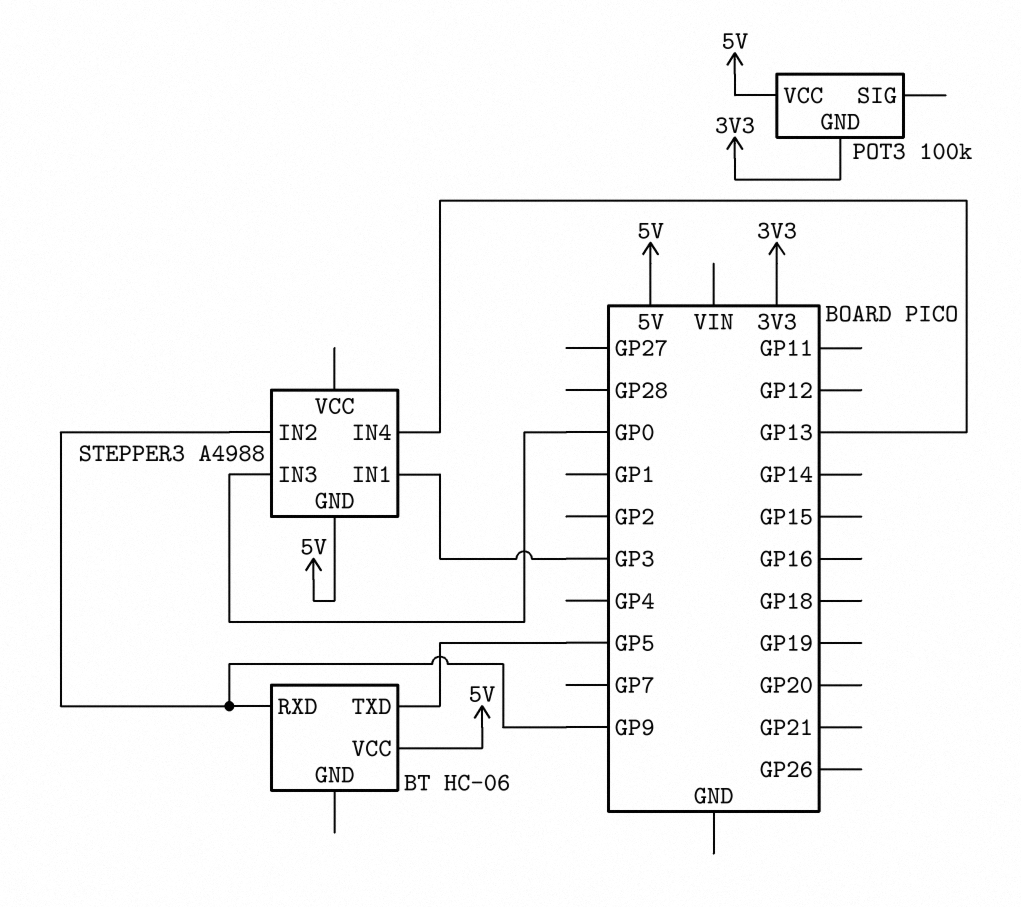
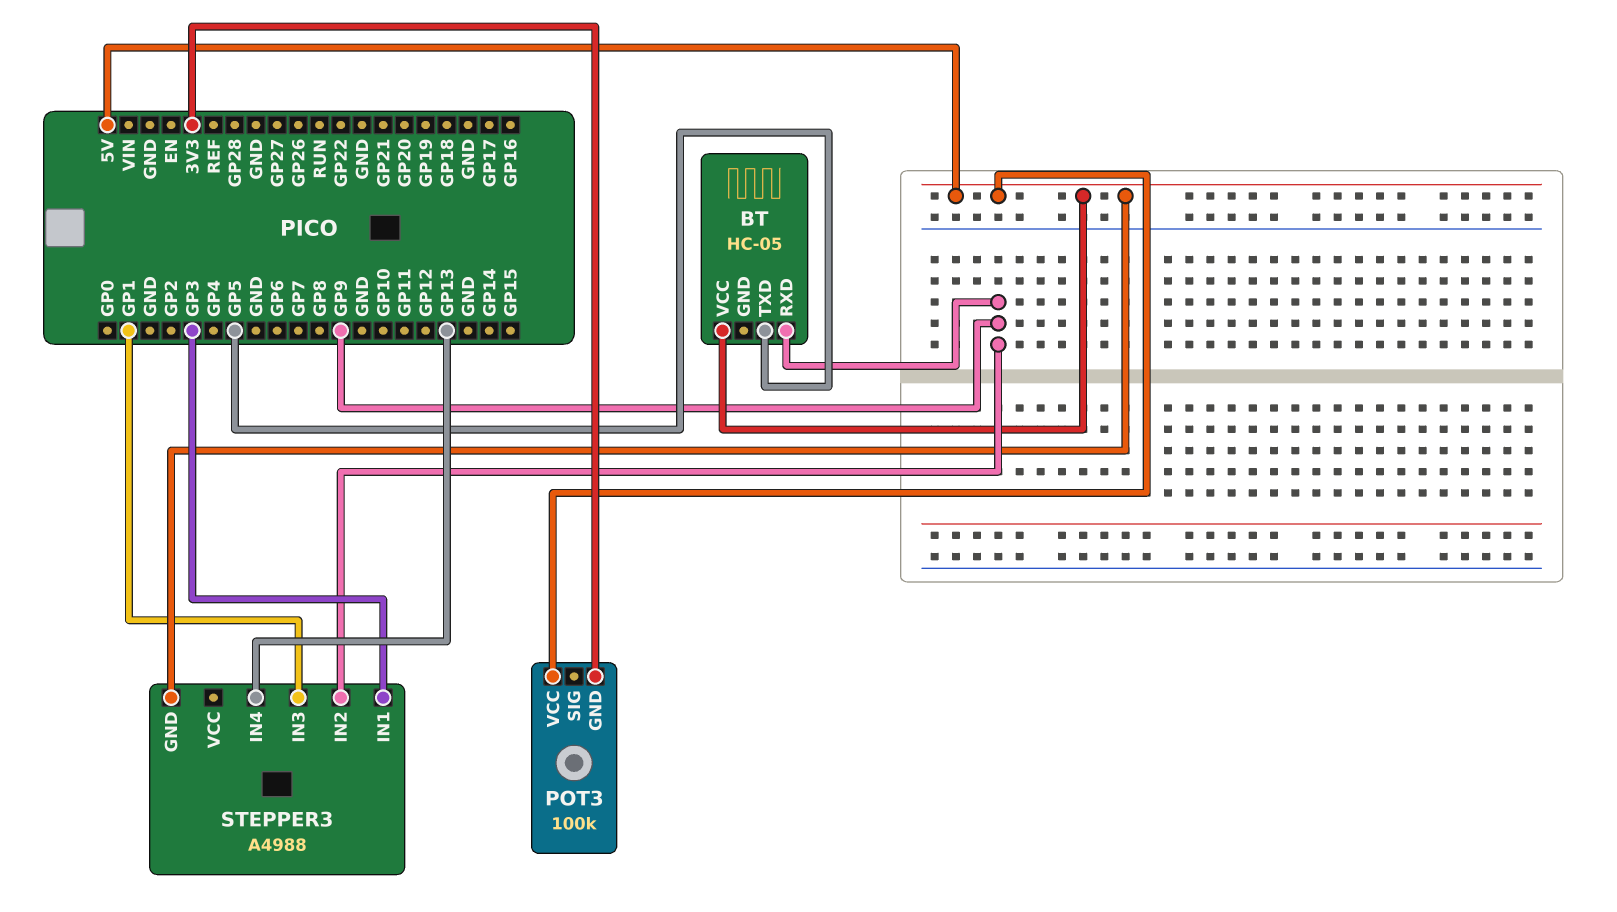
BT: HC-06 -> HC-05
STEPPER3 pin IN3: GP0 -> GP1

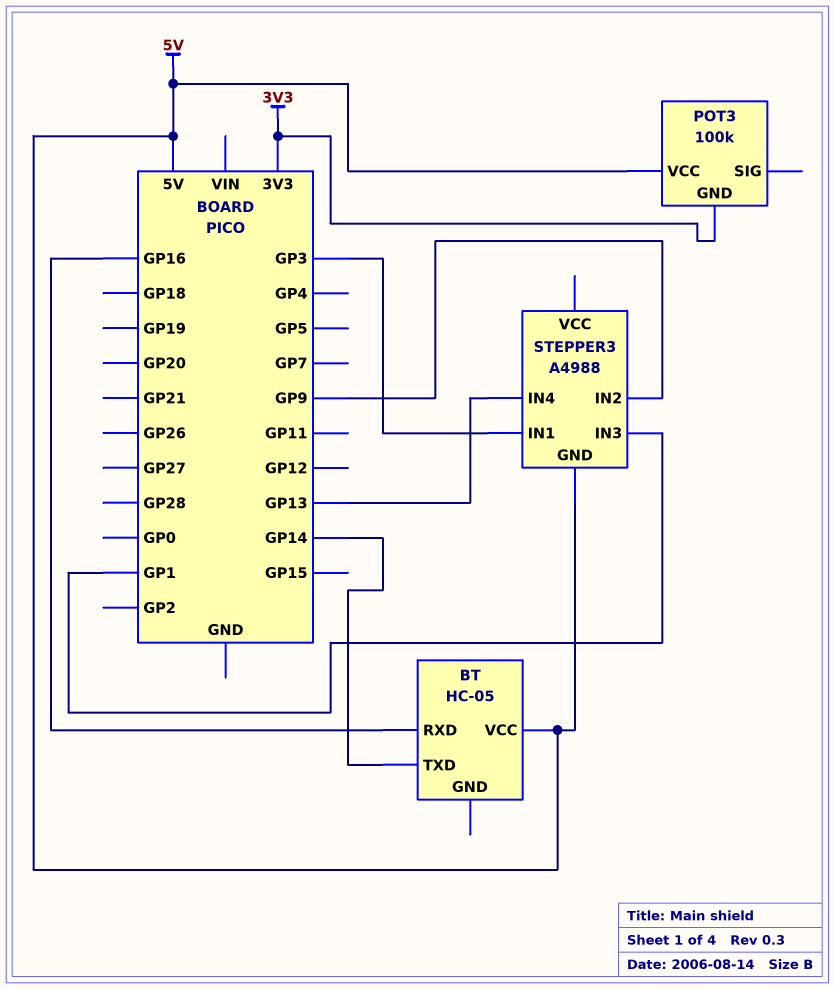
BT pin RXD: GP9 -> GP16
BT pin TXD: GP5 -> GP14

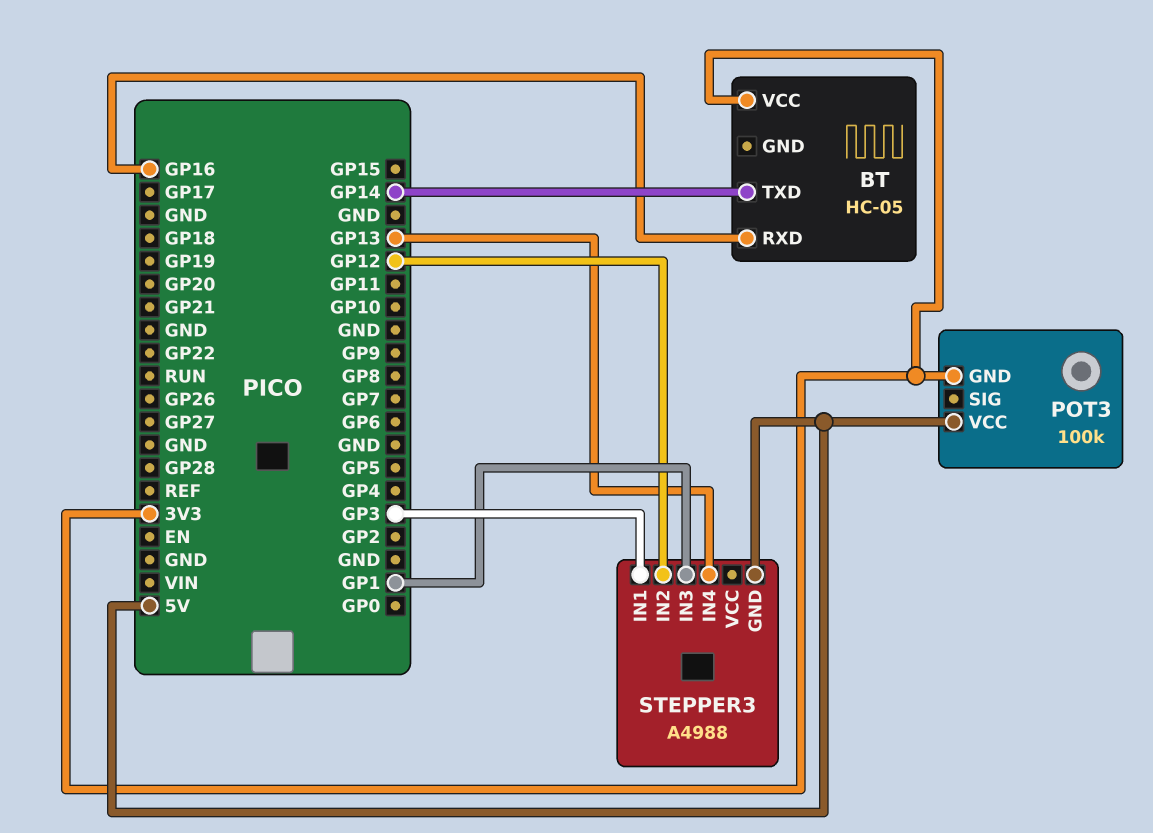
BT pin VCC: 5V -> 3V3
STEPPER3 pin IN2: GP9 -> GP12

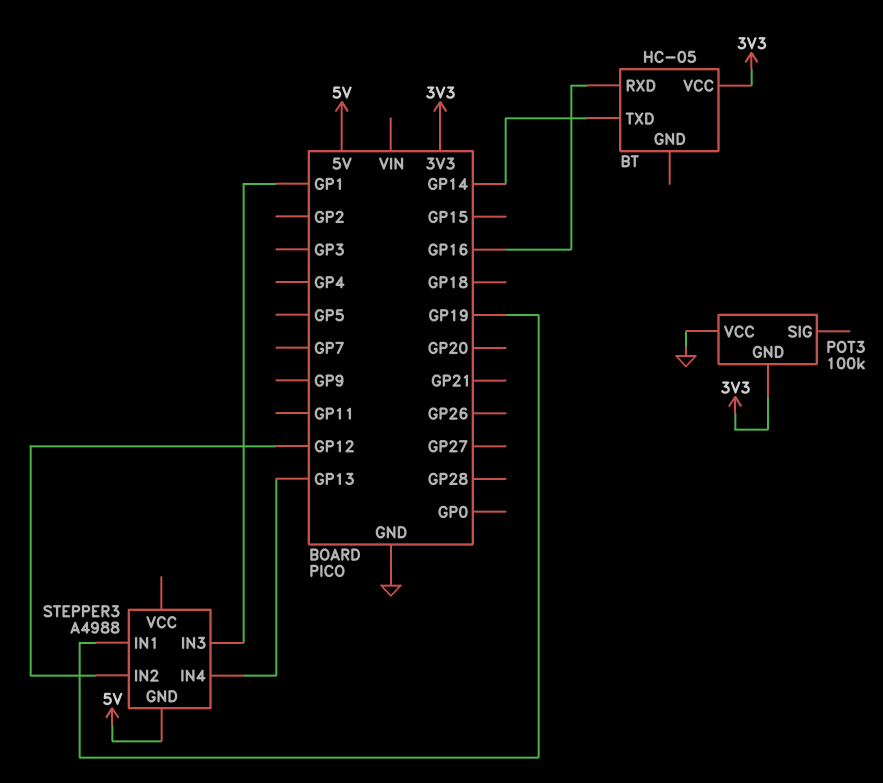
POT3 pin VCC: 5V -> GND
STEPPER3 pin IN1: GP3 -> GP19

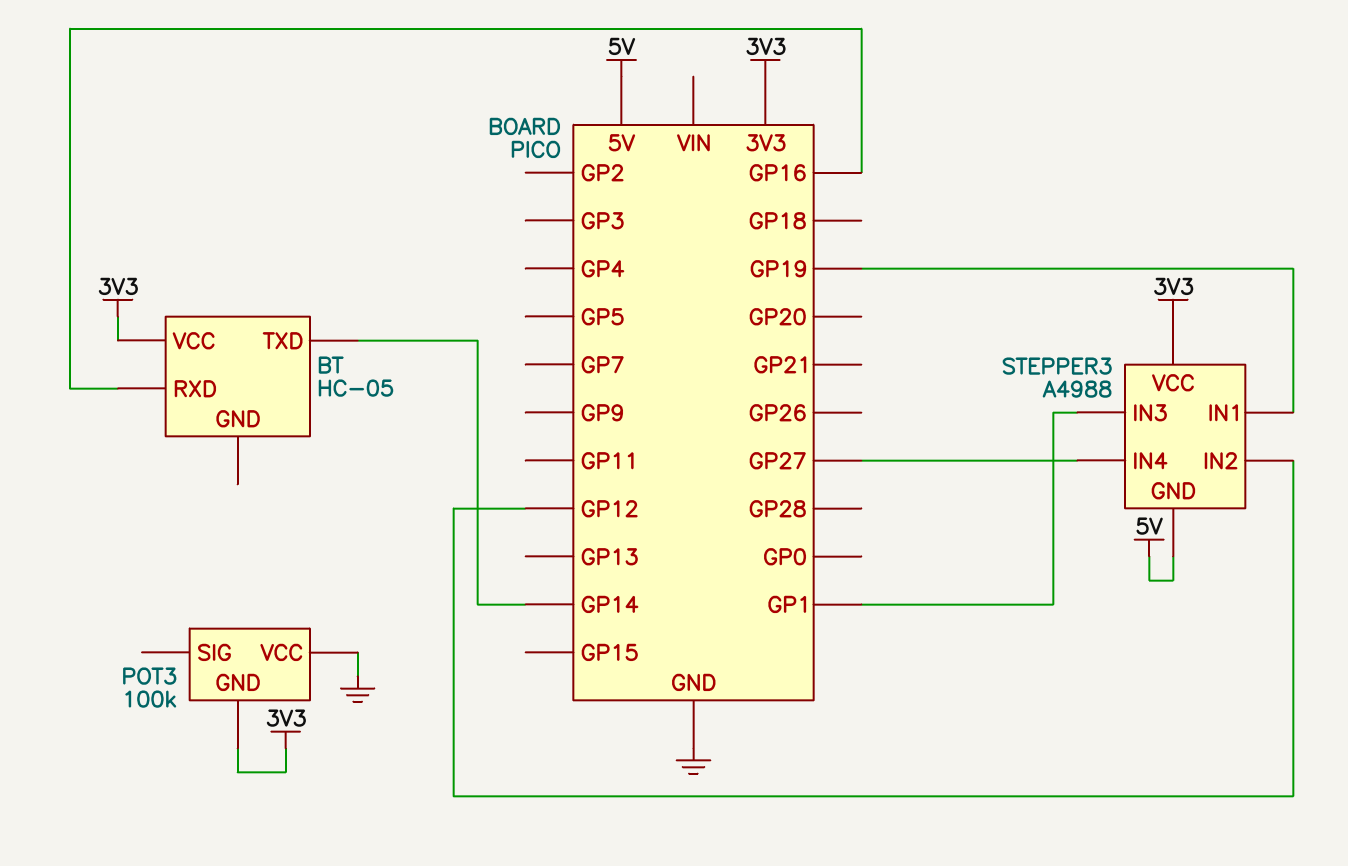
STEPPER3 pin IN4: GP13 -> GP27
STEPPER3 pin VCC: none -> 3V3

